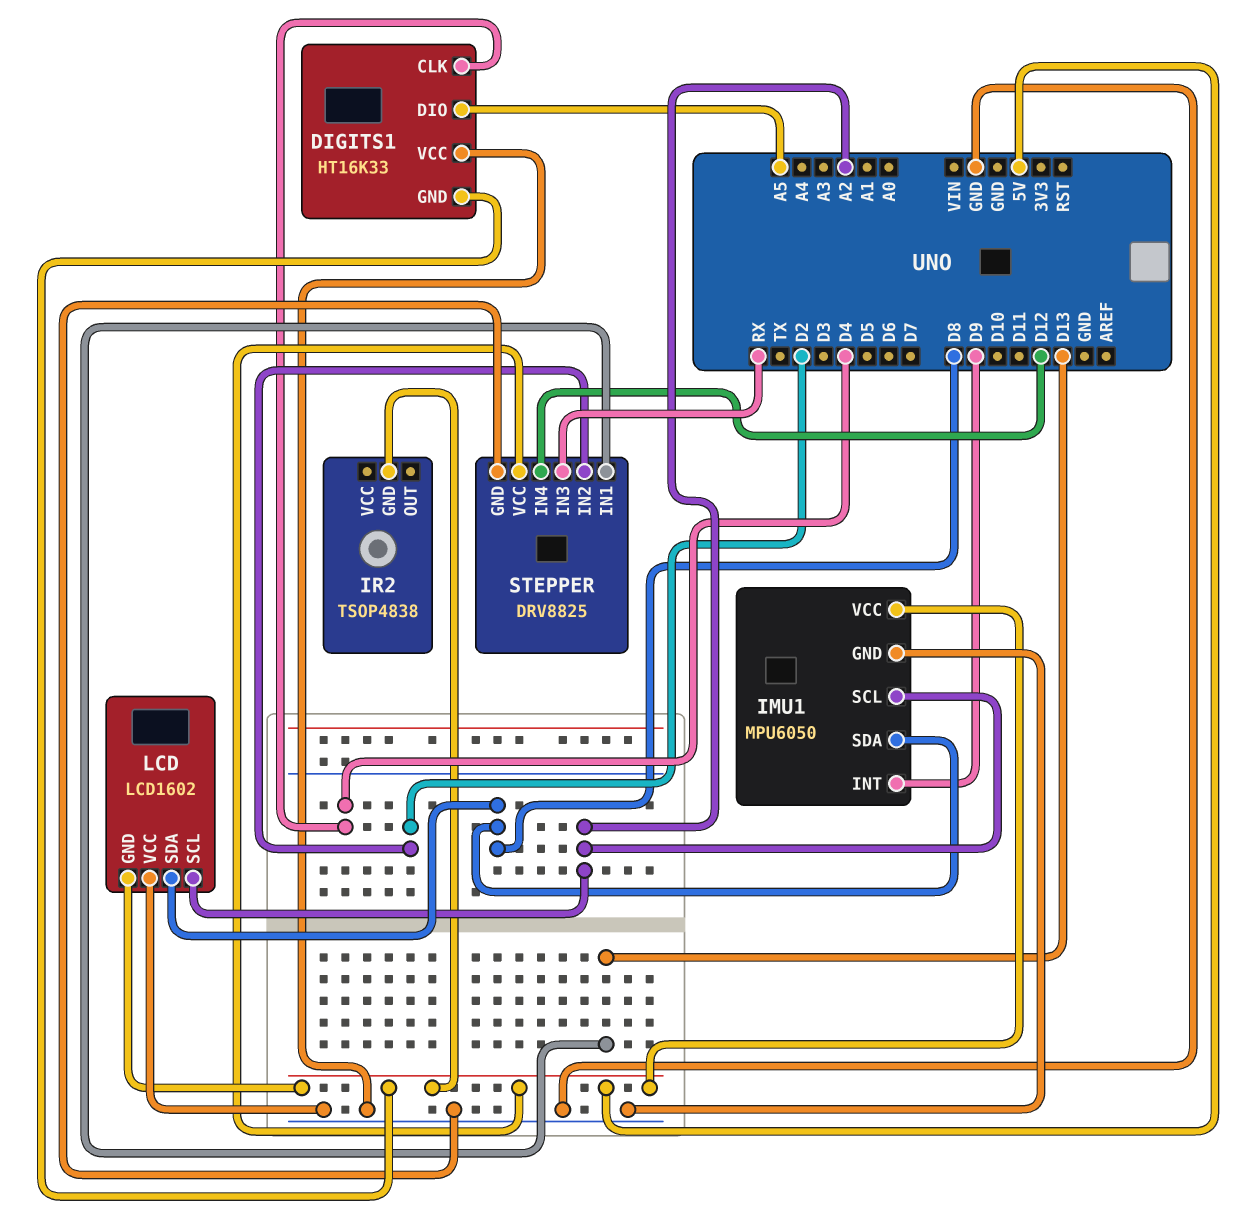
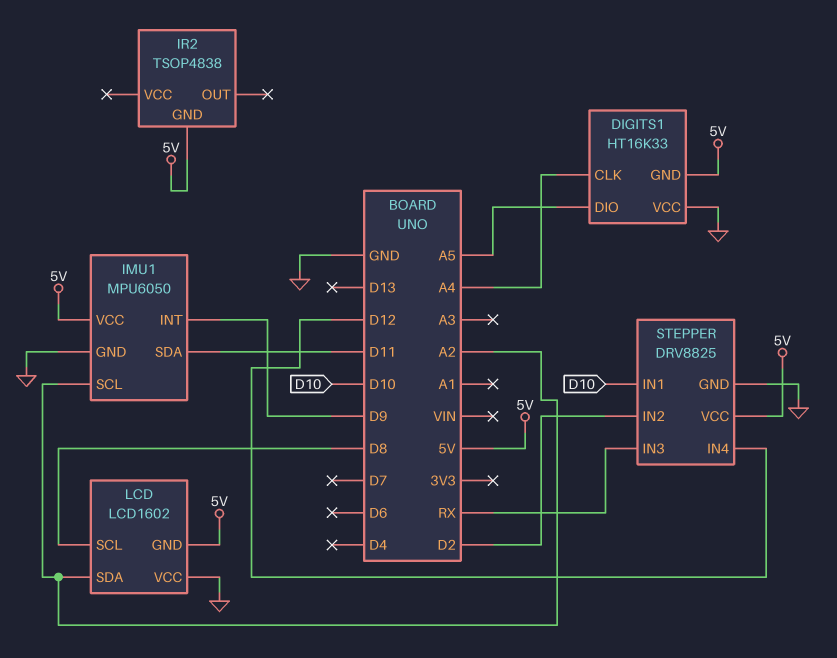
DIGITS1 pin CLK: D4 -> A4
IMU1 pin SDA: D8 -> D11
LCD pin SCL: A2 -> D8
LCD pin SDA: D8 -> A2
STEPPER pin IN1: D13 -> D10

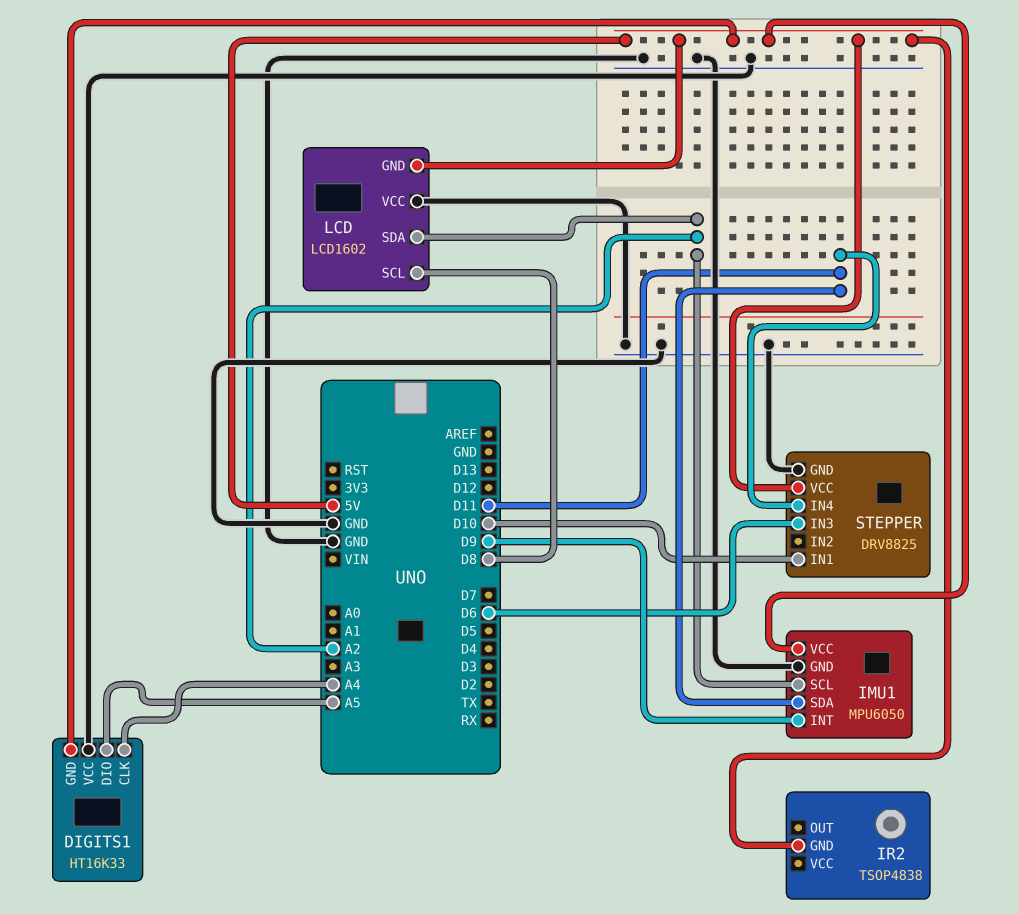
STEPPER pin IN2: D2 -> none
STEPPER pin IN3: RX -> D6
STEPPER pin IN4: D12 -> D11

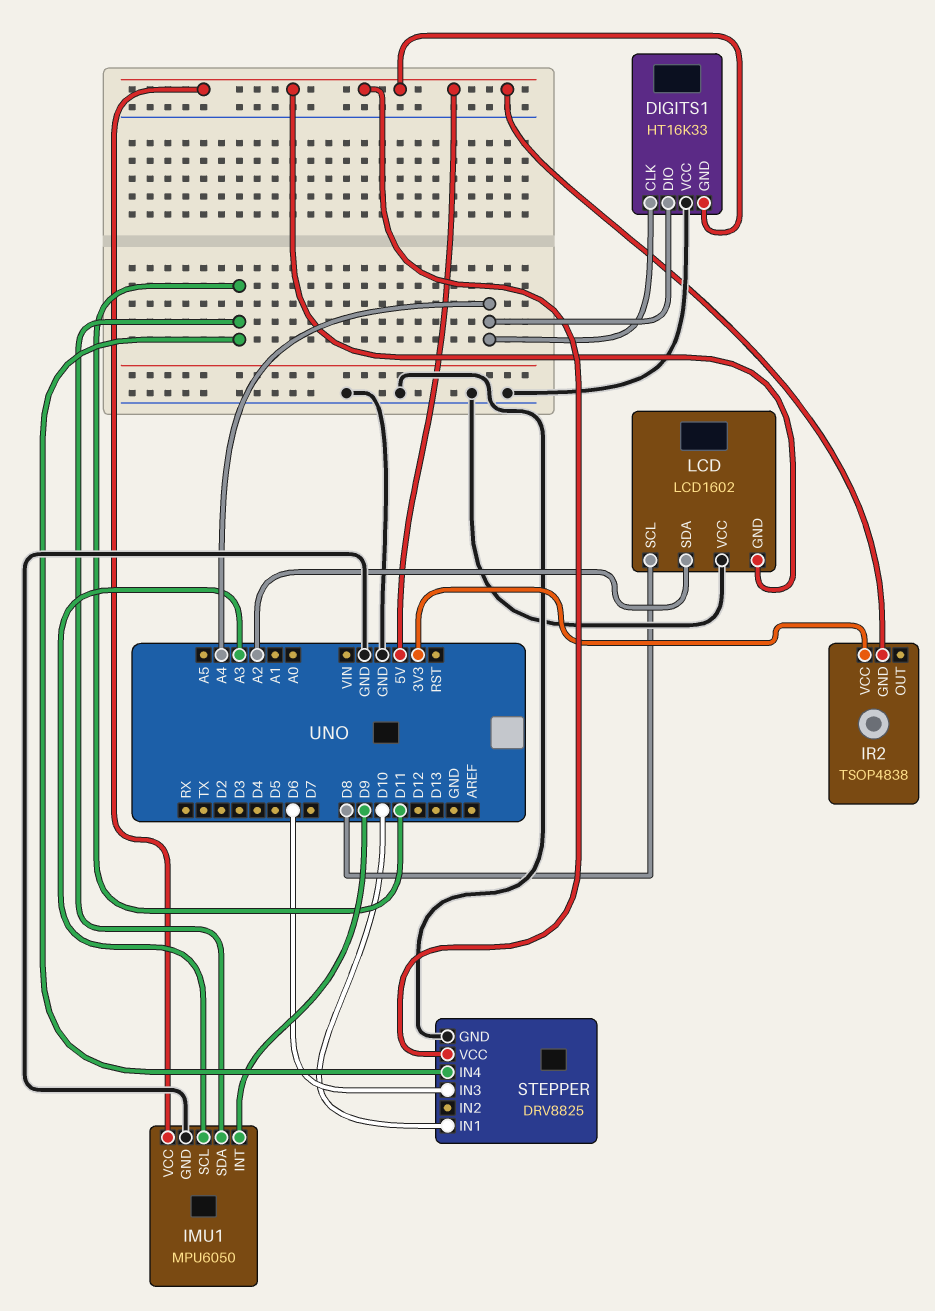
DIGITS1 pin DIO: A5 -> A4
IMU1 pin SCL: A2 -> A3
IR2 pin VCC: none -> 3V3

